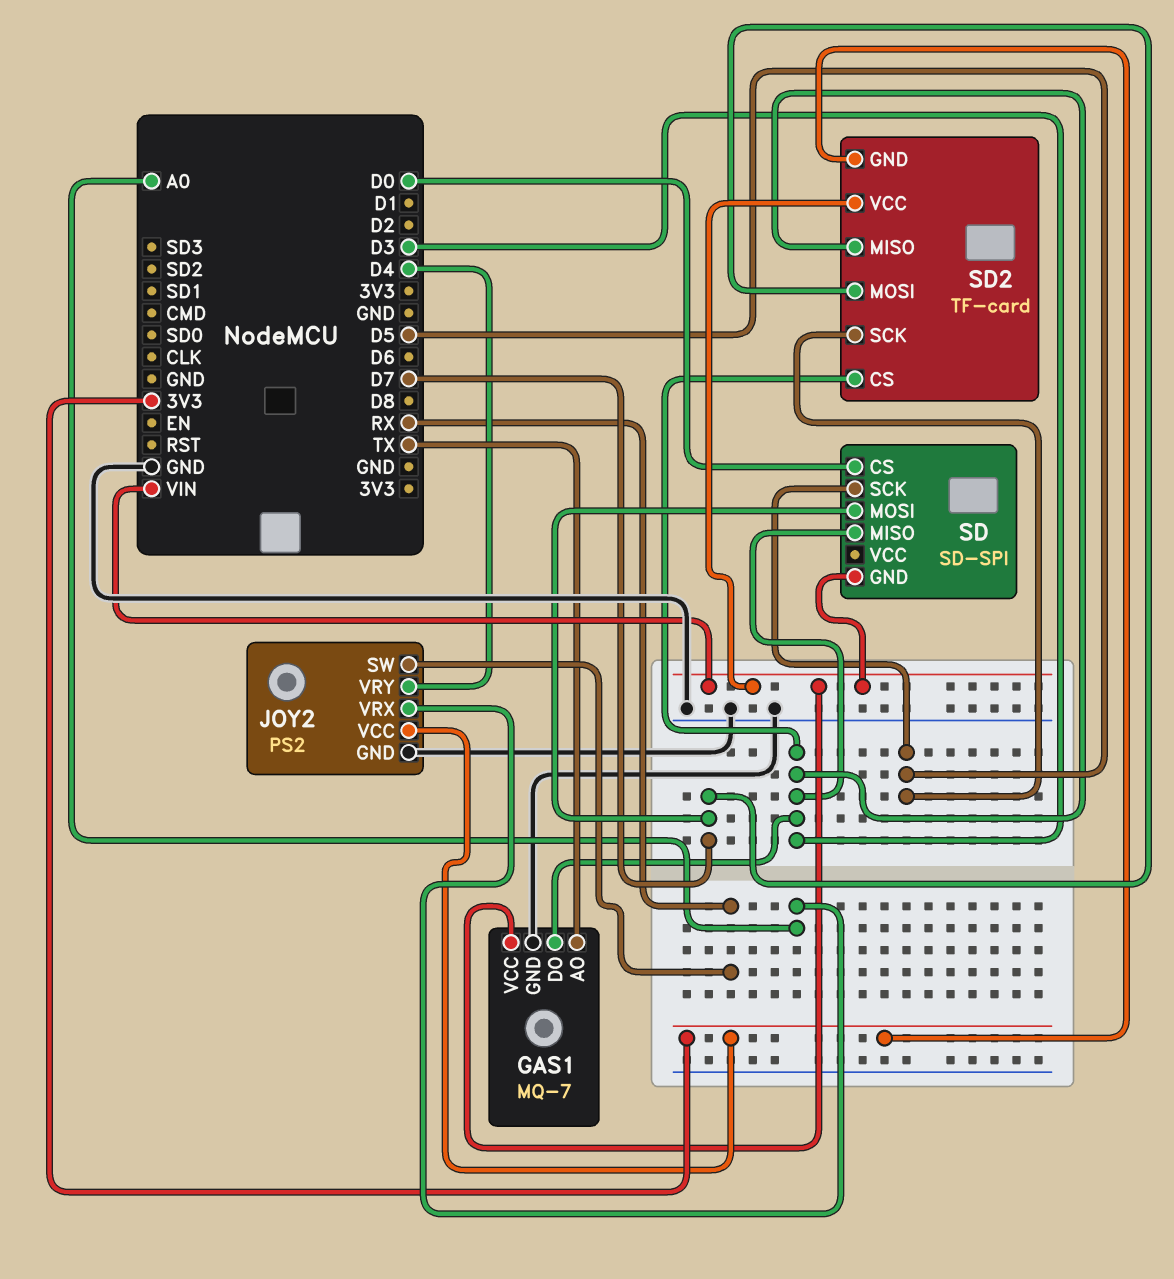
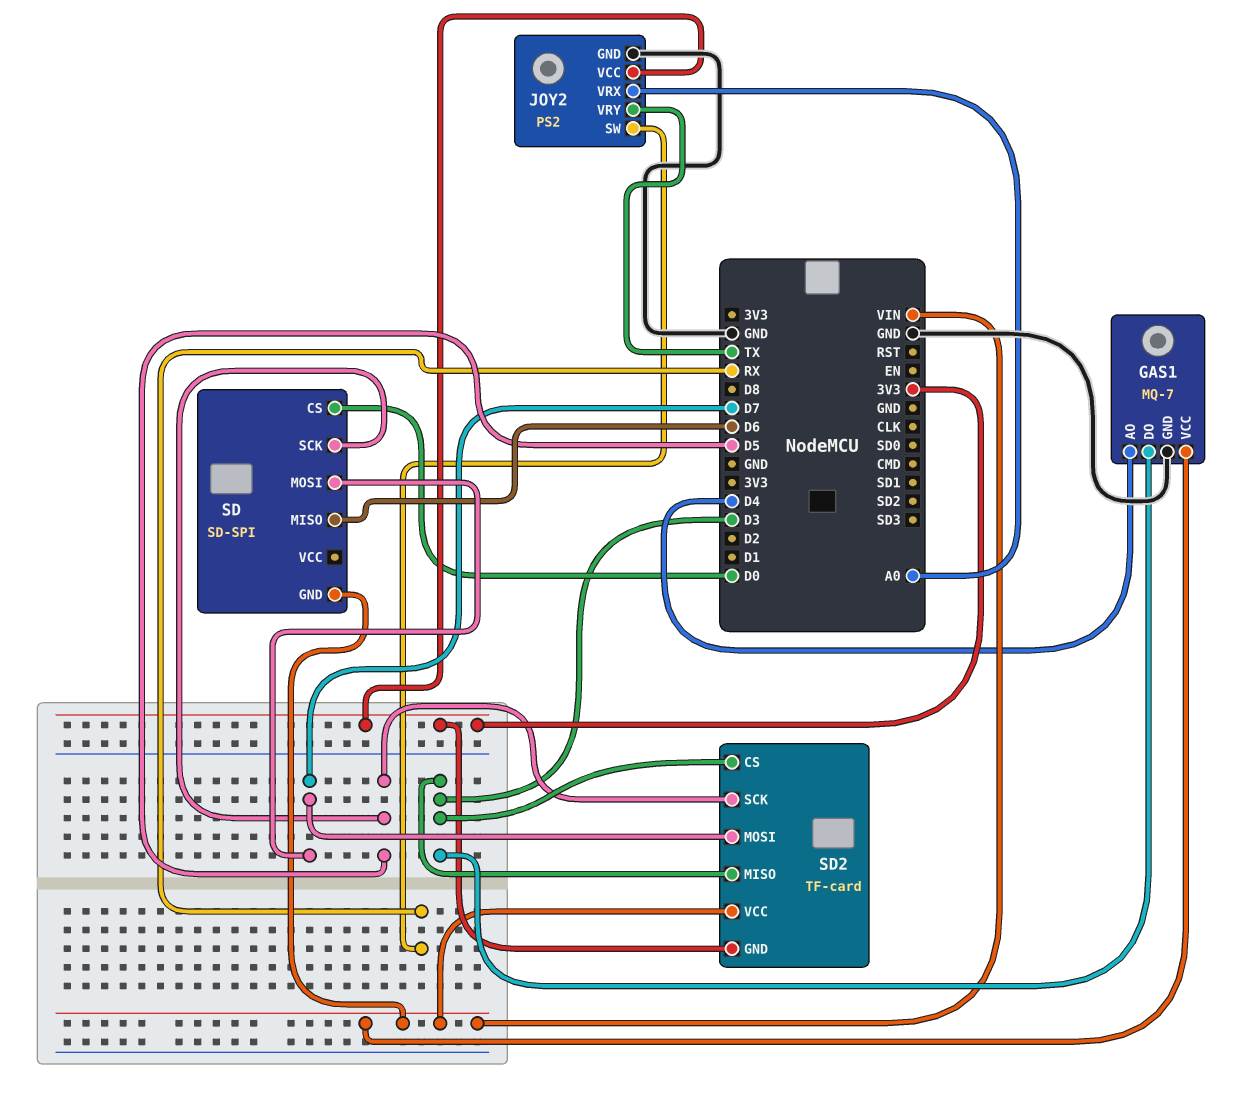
GAS1 pin AO: TX -> D4
JOY2 pin VRY: D4 -> TX
SD pin MISO: D3 -> D6

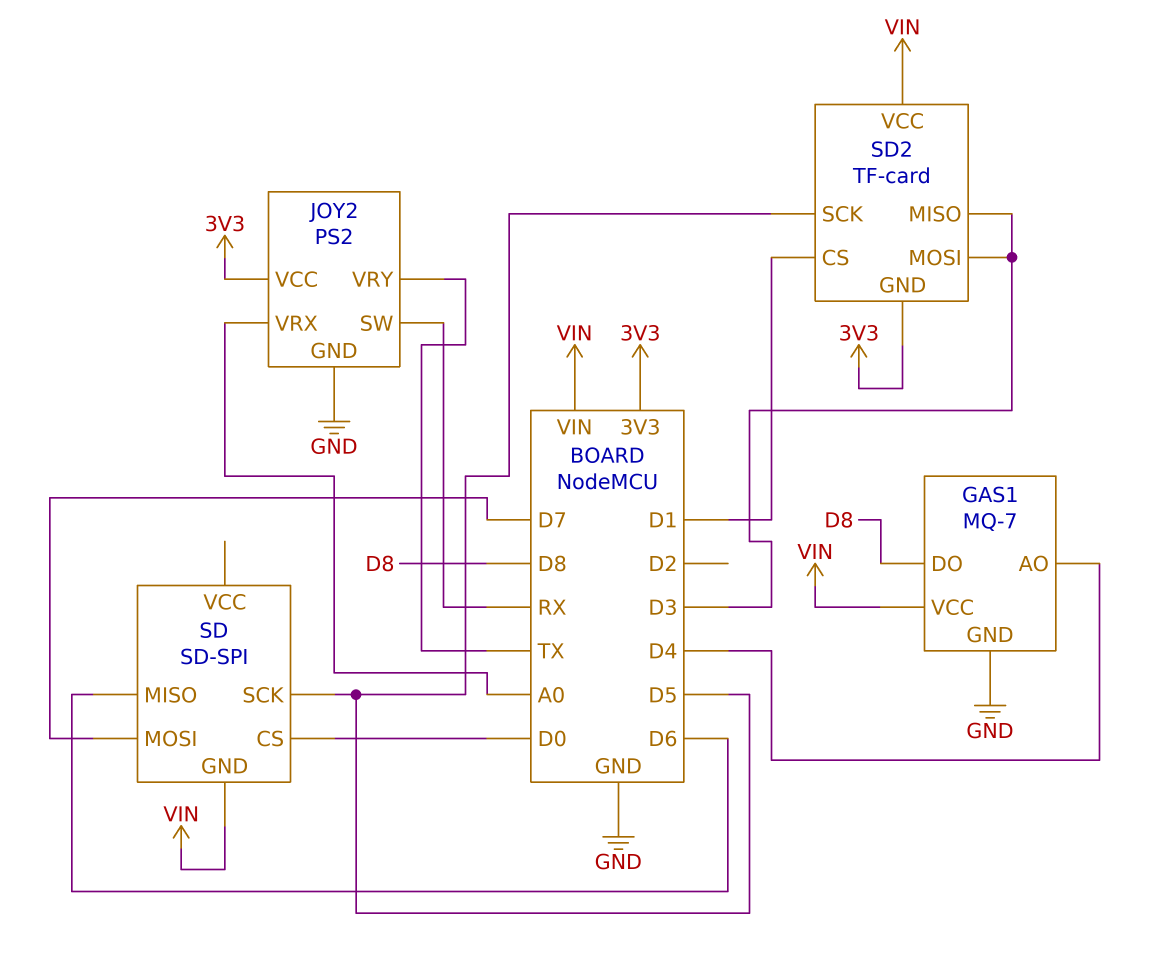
GAS1 pin DO: D3 -> D8
SD2 pin CS: D3 -> D1
SD2 pin MOSI: D7 -> D3

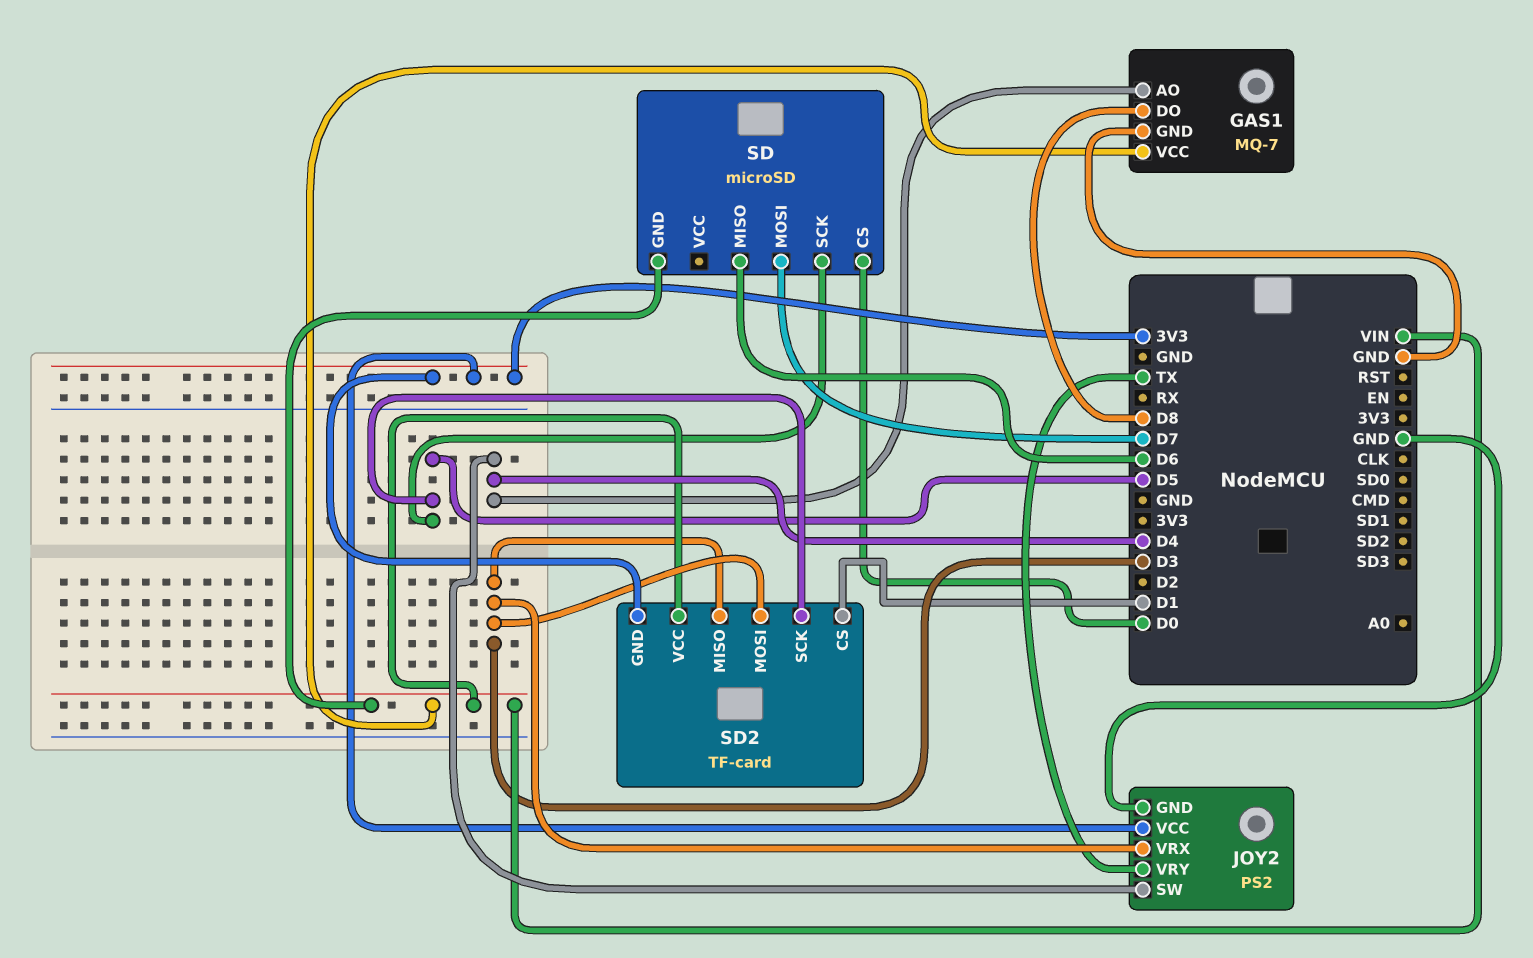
JOY2 pin SW: RX -> D4
JOY2 pin VRX: A0 -> D3
SD: SD-SPI -> microSD

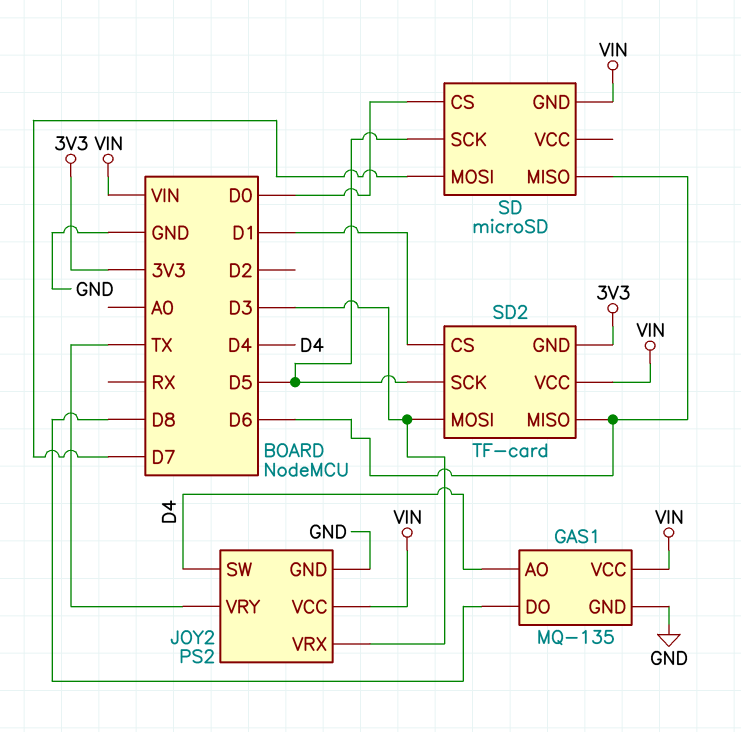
GAS1: MQ-7 -> MQ-135
JOY2 pin VCC: 3V3 -> VIN
SD2 pin MISO: D3 -> D6

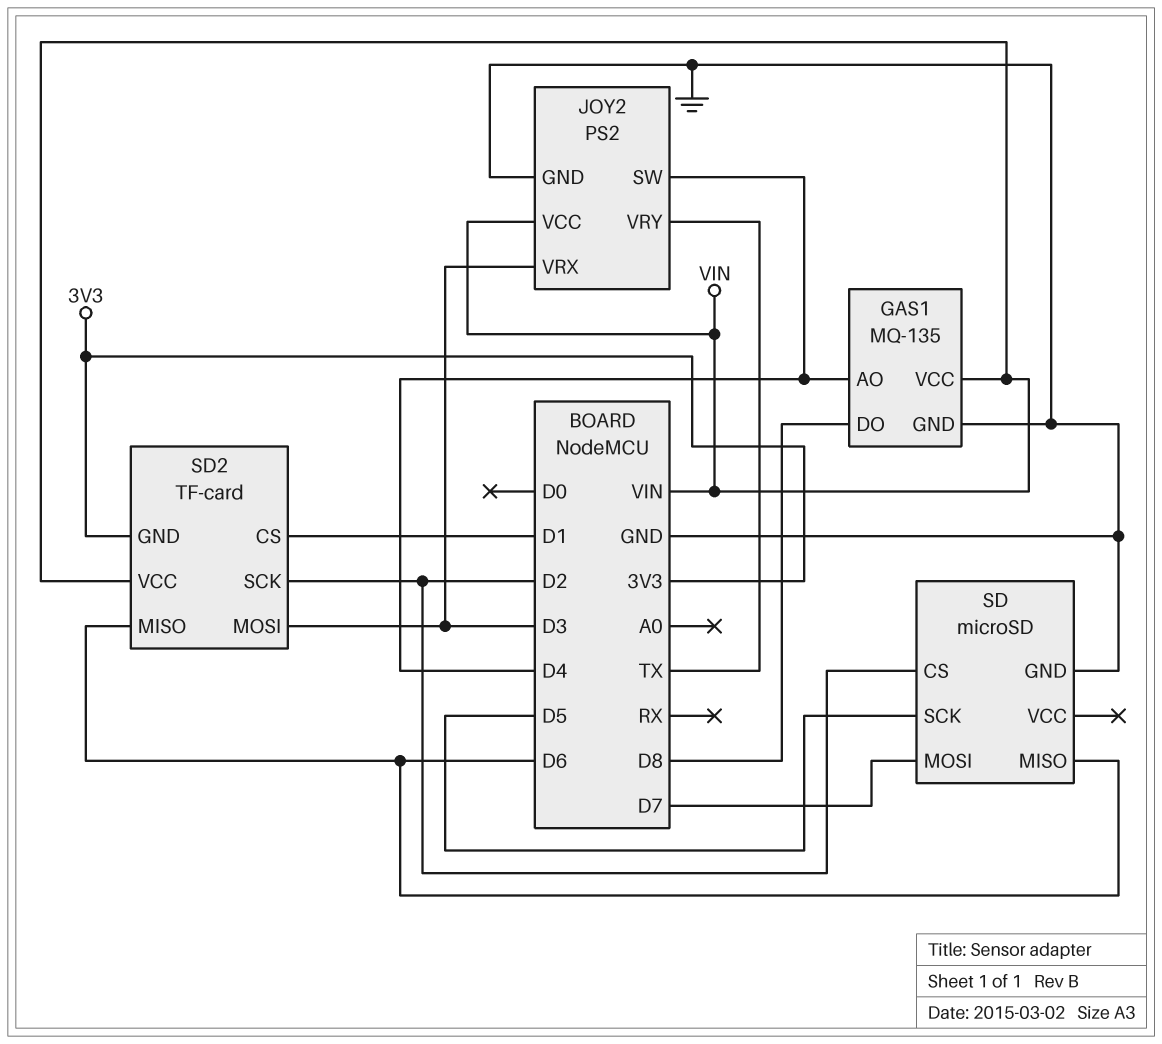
SD pin CS: D0 -> D2
SD pin GND: VIN -> GND
SD2 pin SCK: D5 -> D2

